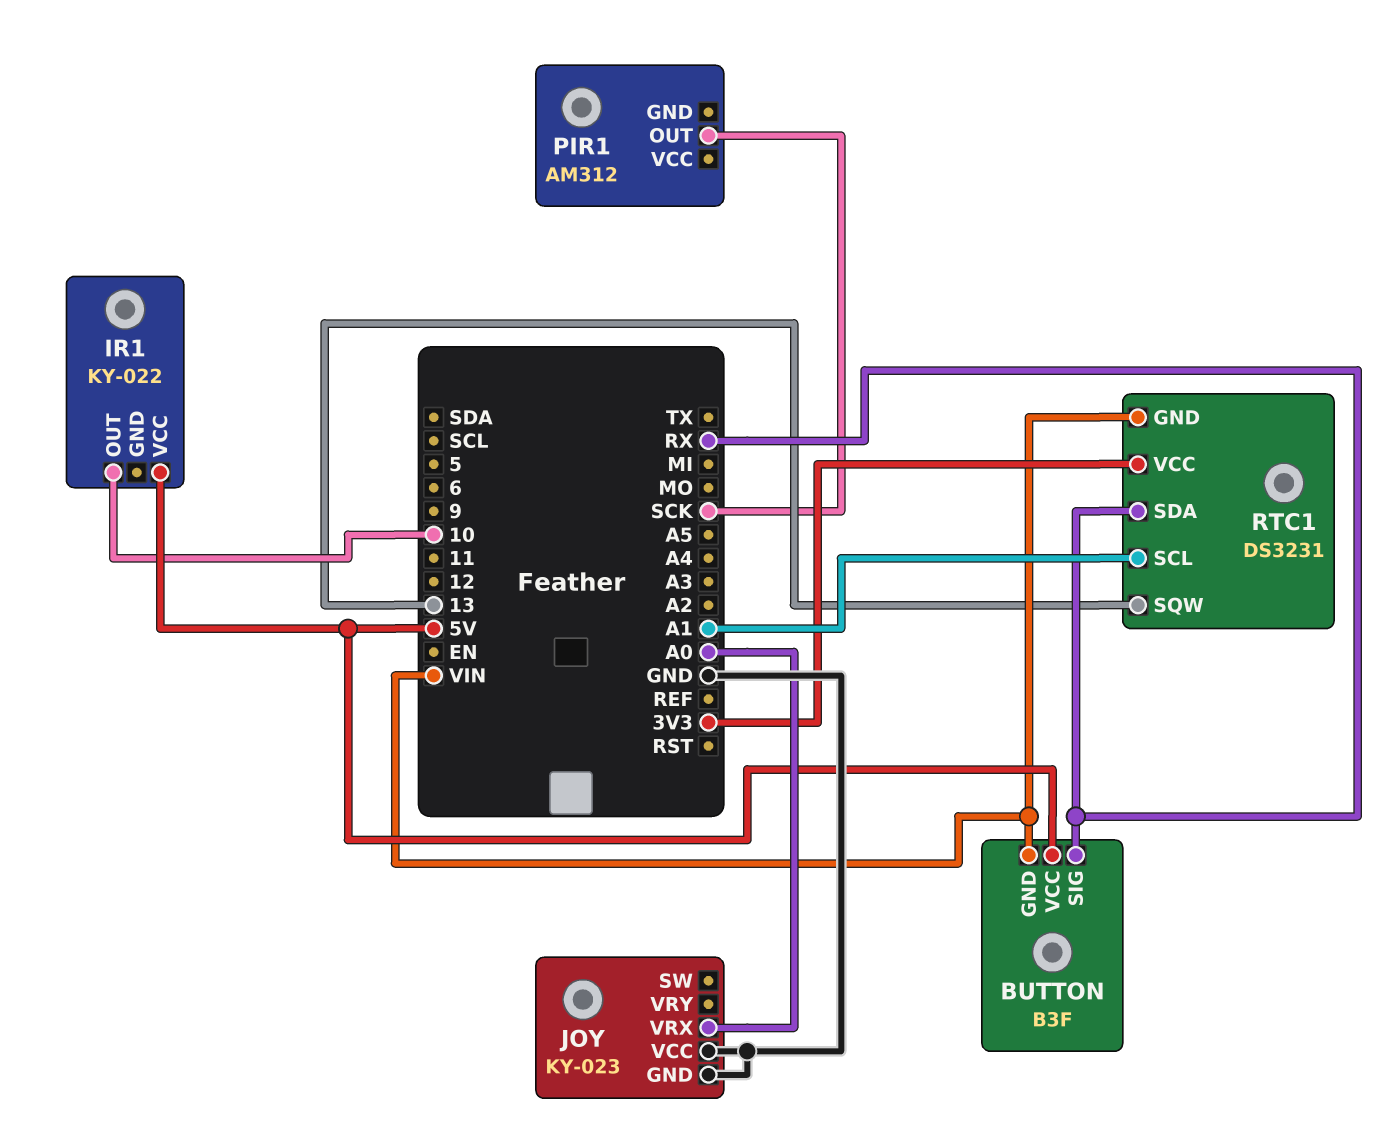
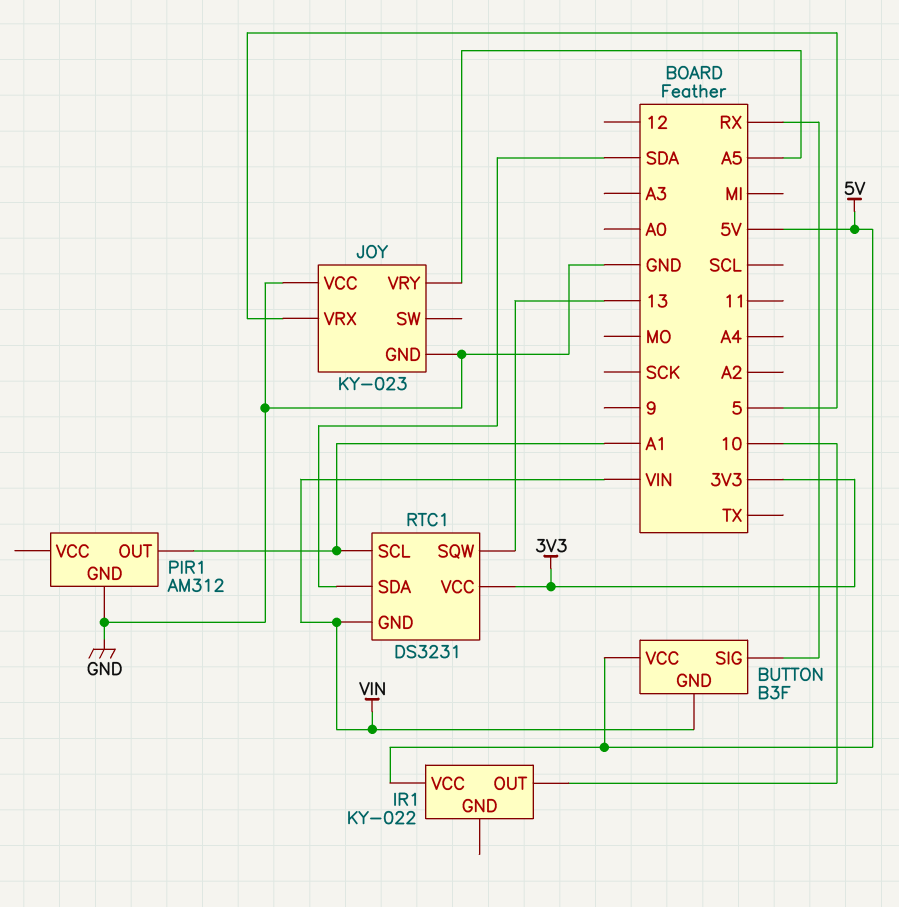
JOY pin VRX: A0 -> 5
JOY pin VRY: none -> A5
PIR1 pin GND: none -> GND
PIR1 pin OUT: SCK -> A1
RTC1 pin SDA: RX -> SDA

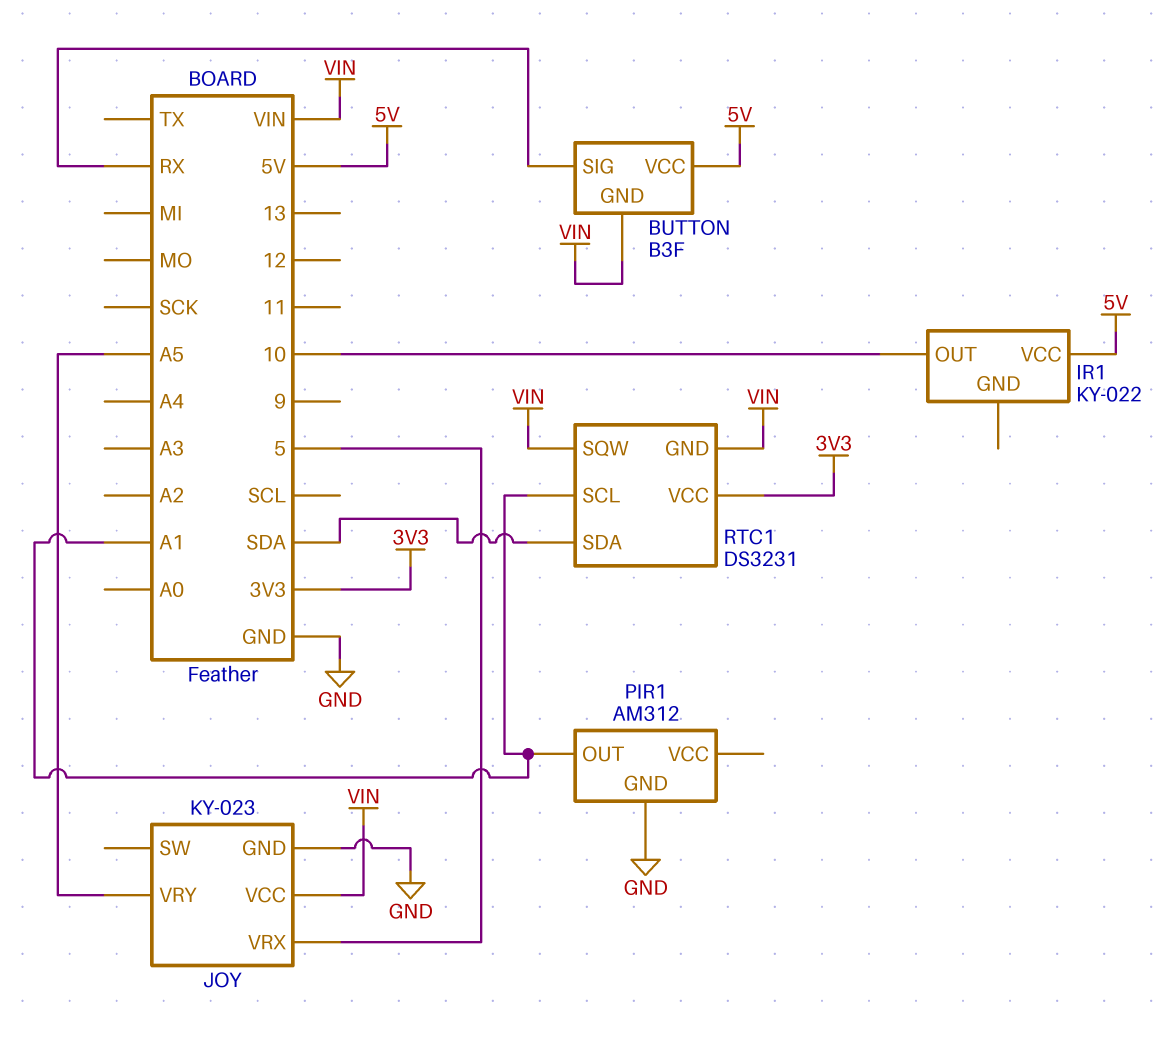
JOY pin VCC: GND -> VIN
RTC1 pin SQW: 13 -> VIN

